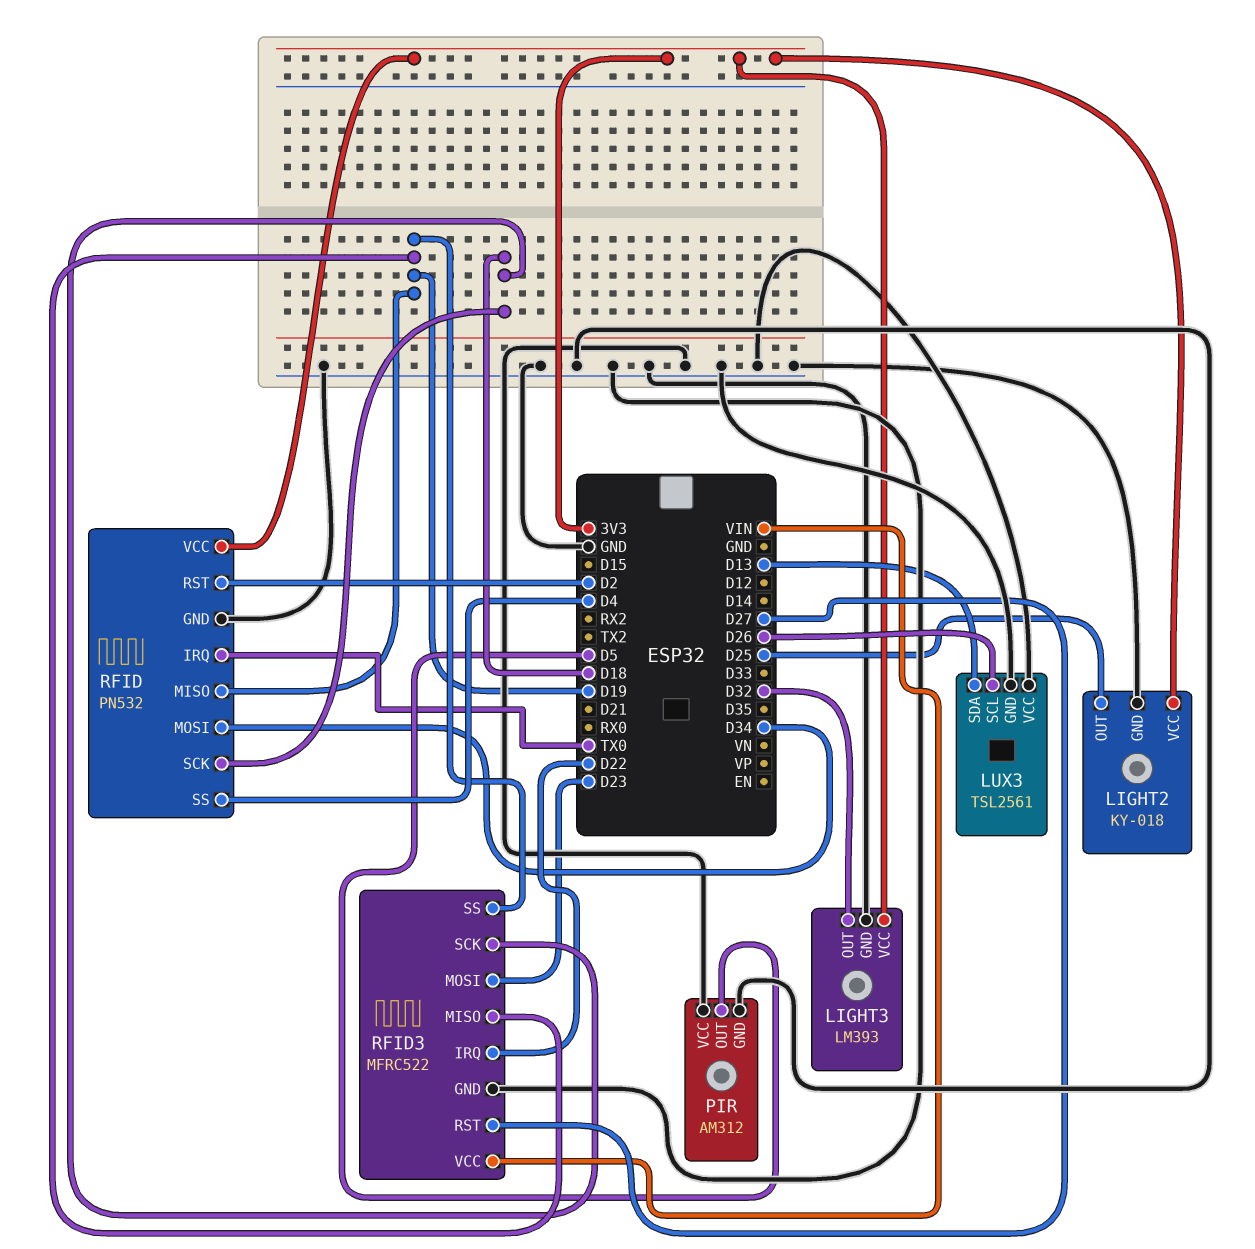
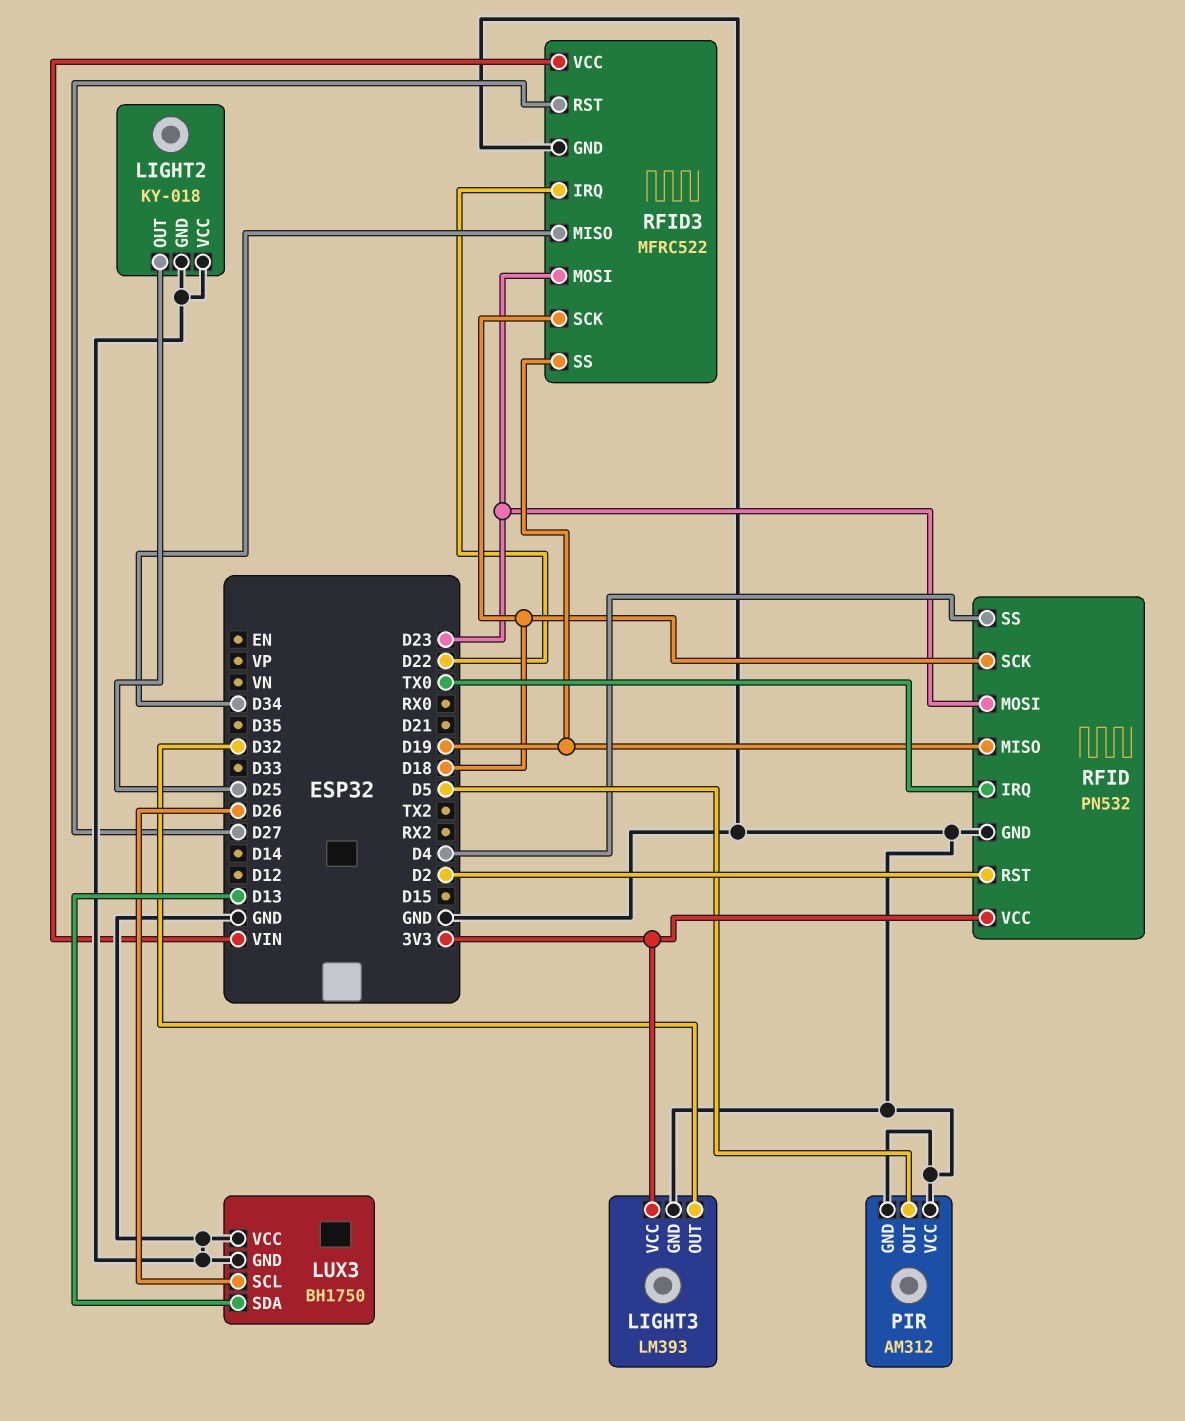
LIGHT2 pin VCC: 3V3 -> GND
LUX3: TSL2561 -> BH1750
RFID pin MOSI: D34 -> D23
RFID3 pin MISO: D19 -> D34

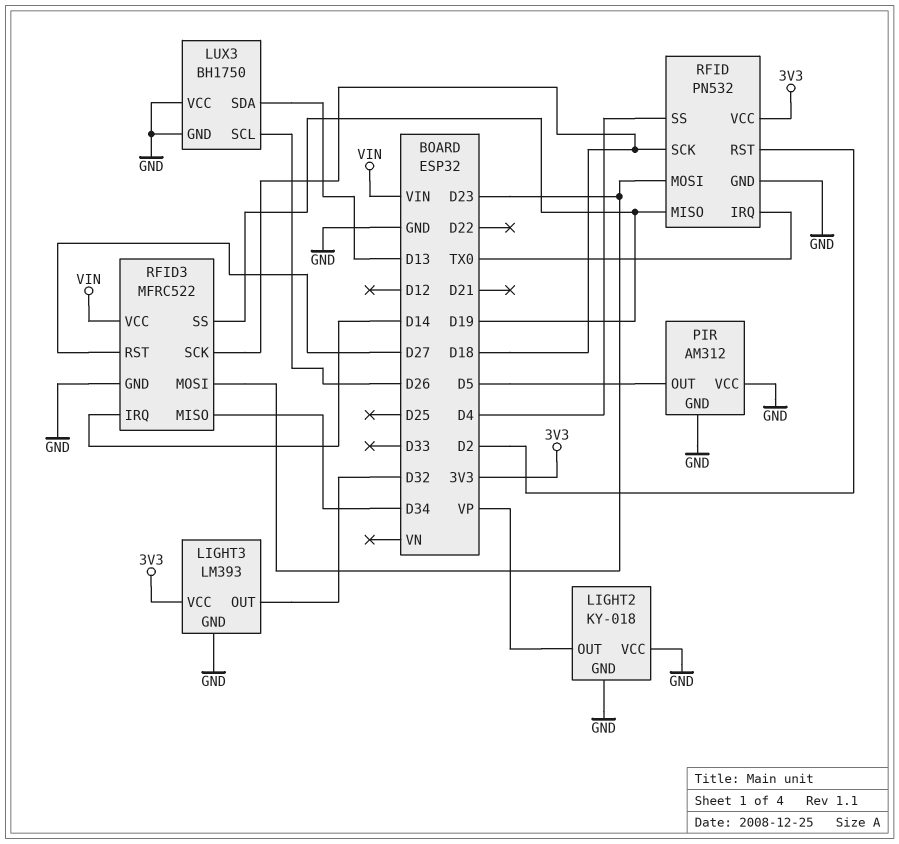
LIGHT2 pin OUT: D25 -> VP
RFID3 pin IRQ: D22 -> D14

